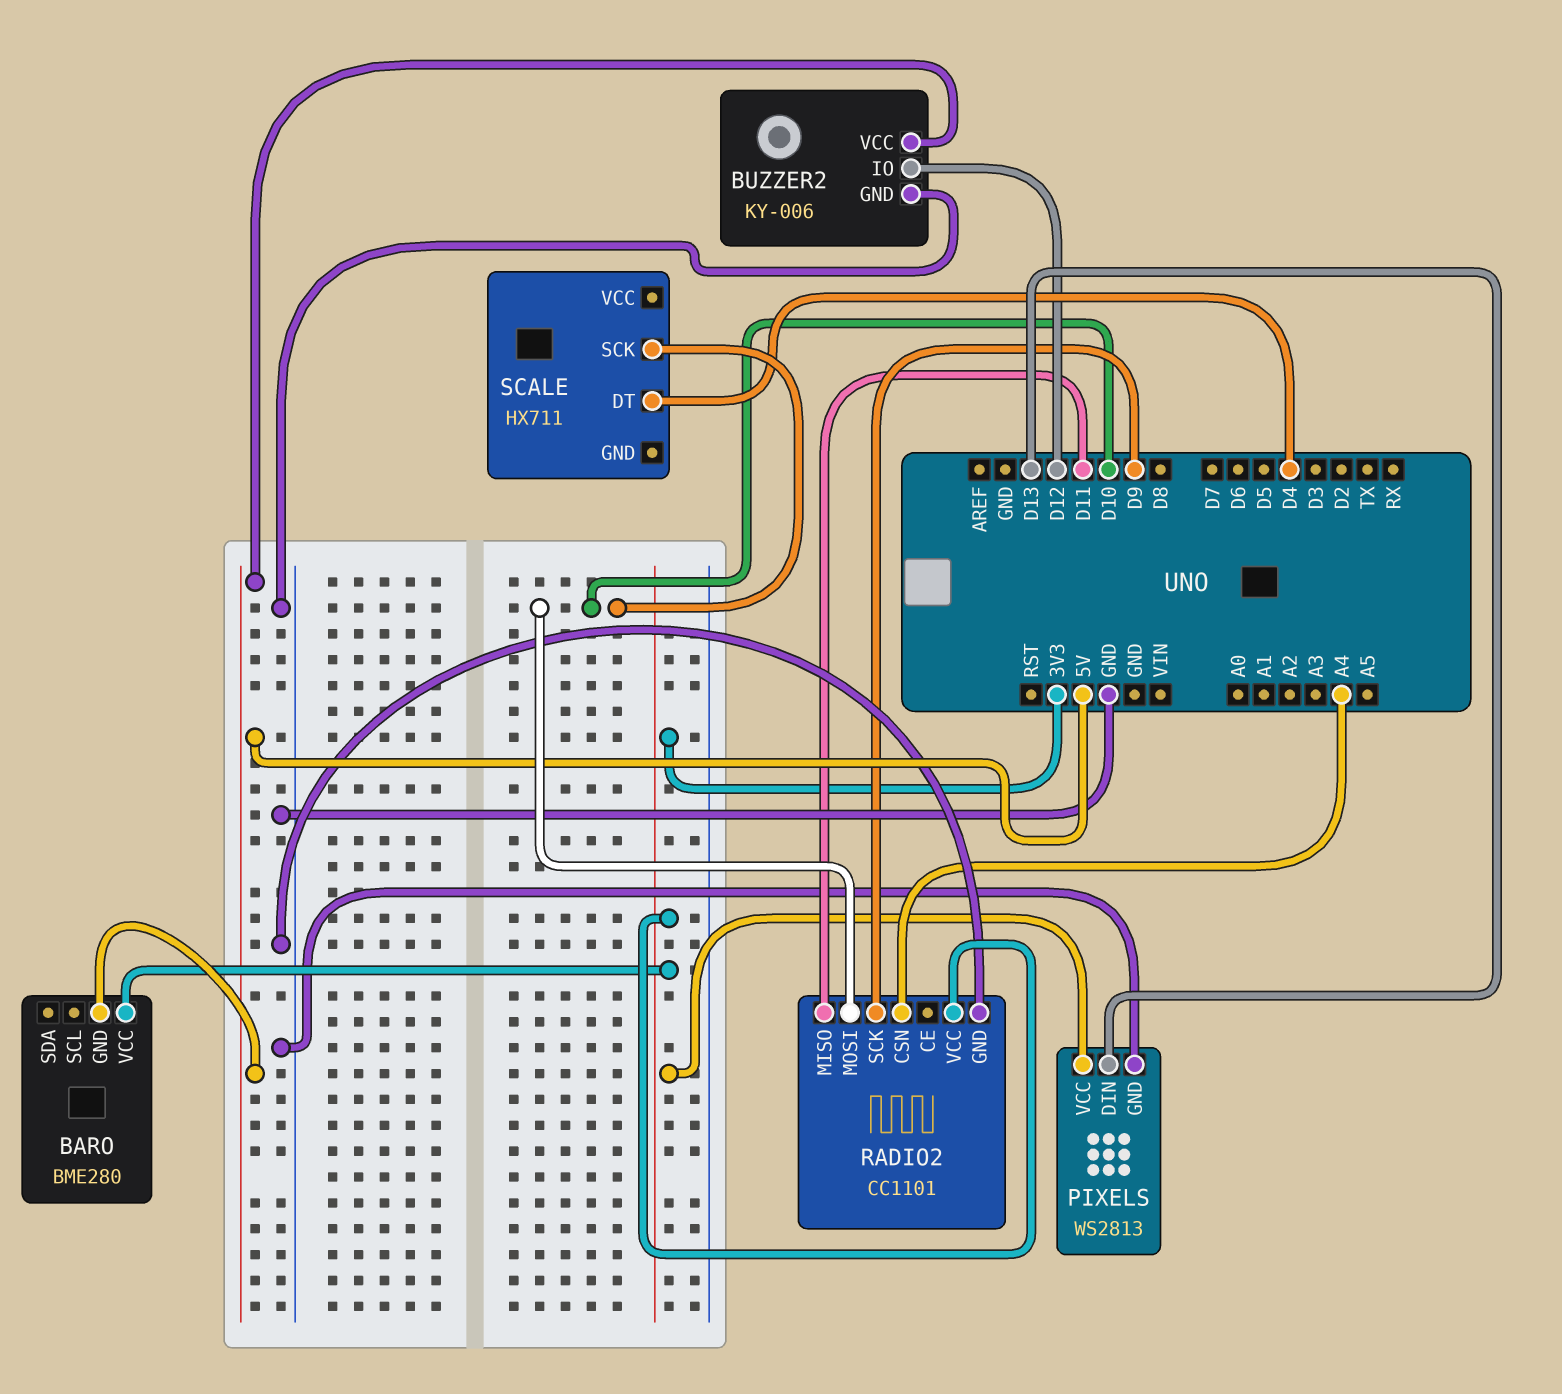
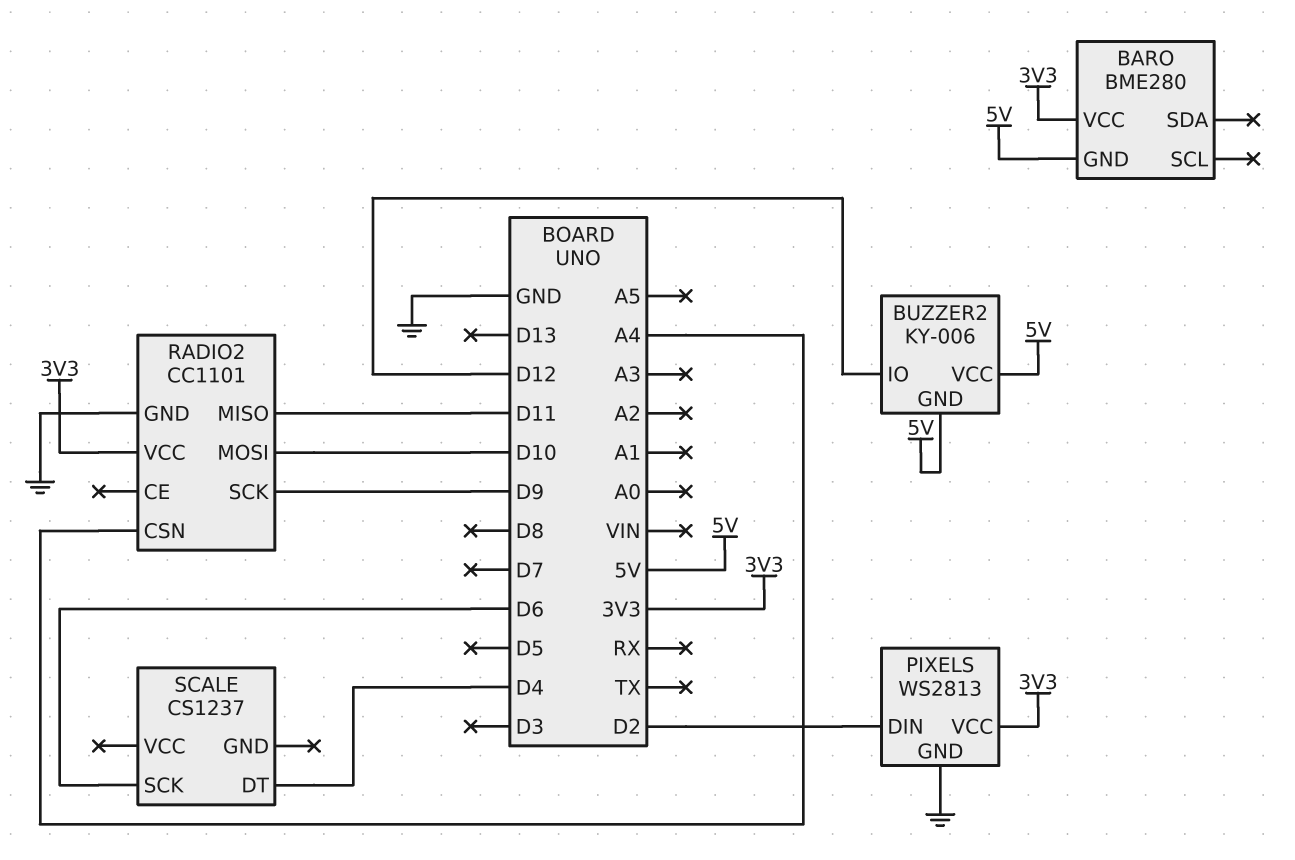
BUZZER2 pin GND: GND -> 5V
PIXELS pin DIN: D13 -> D2
SCALE: HX711 -> CS1237
SCALE pin SCK: D10 -> D6

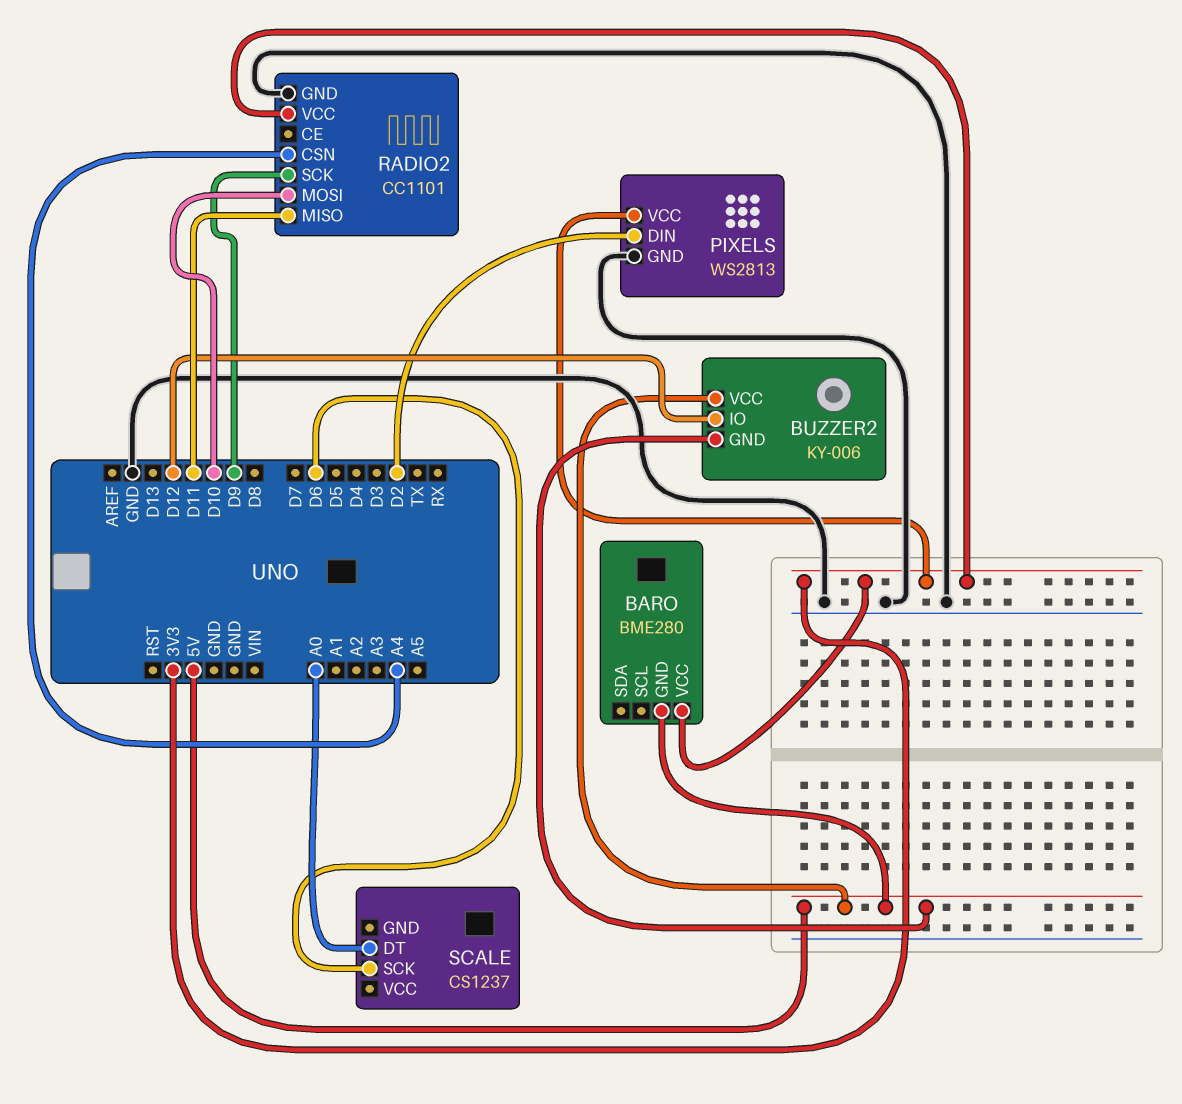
SCALE pin DT: D4 -> A0

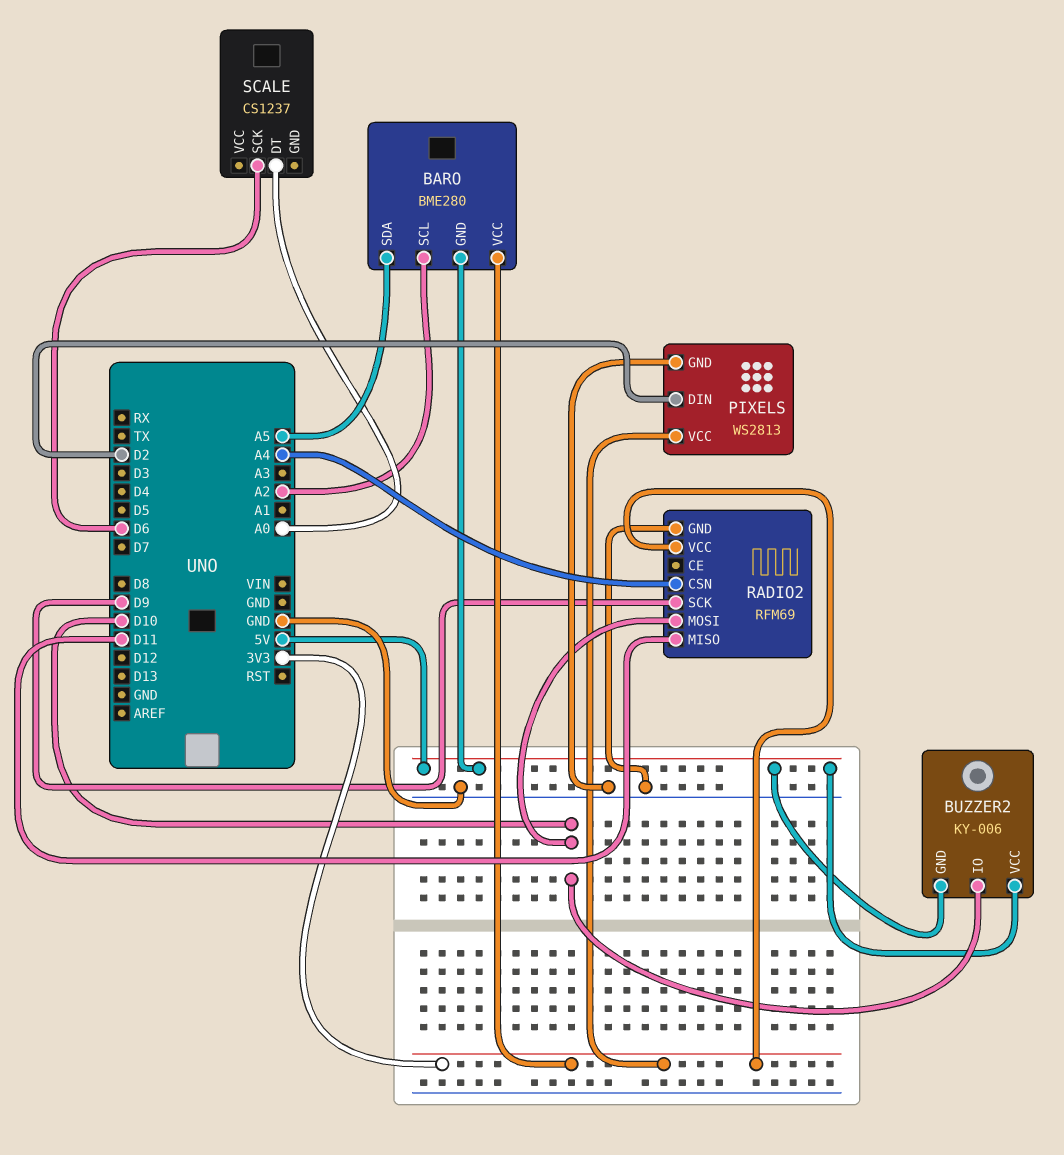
BARO pin SCL: none -> A2
BARO pin SDA: none -> A5
BUZZER2 pin IO: D12 -> D10
RADIO2: CC1101 -> RFM69

